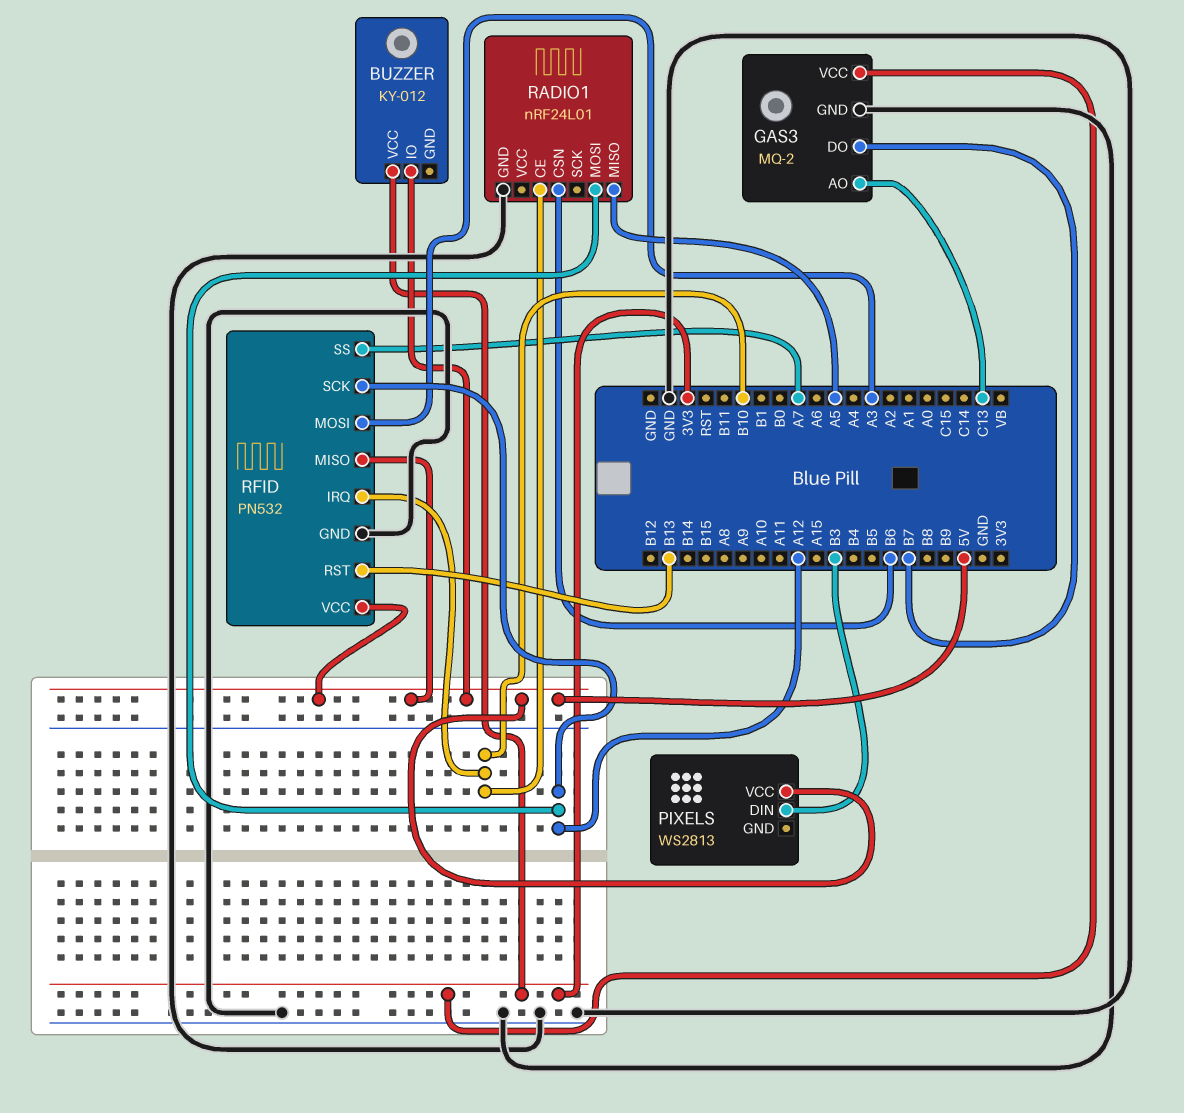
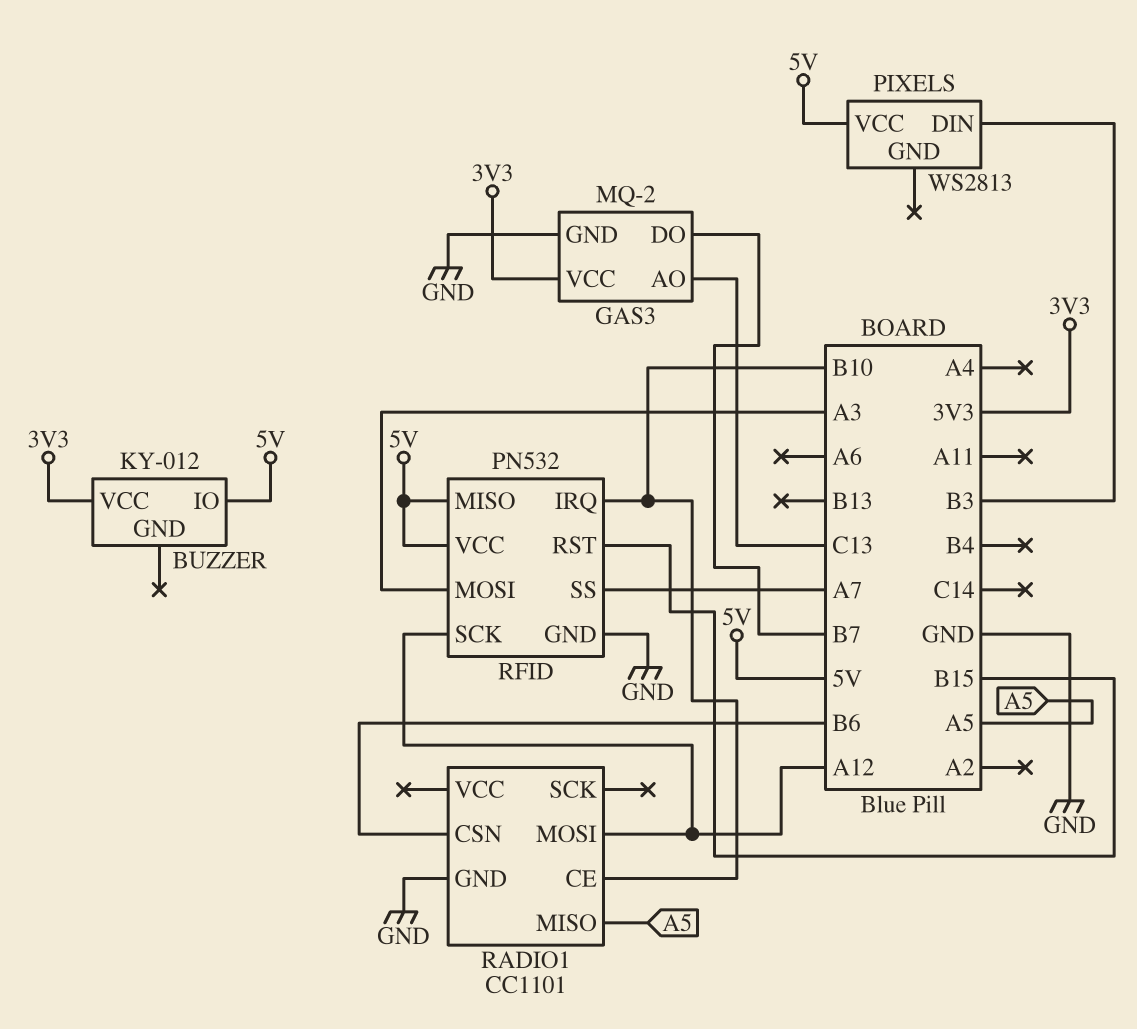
RADIO1: nRF24L01 -> CC1101
RFID pin RST: B13 -> B15

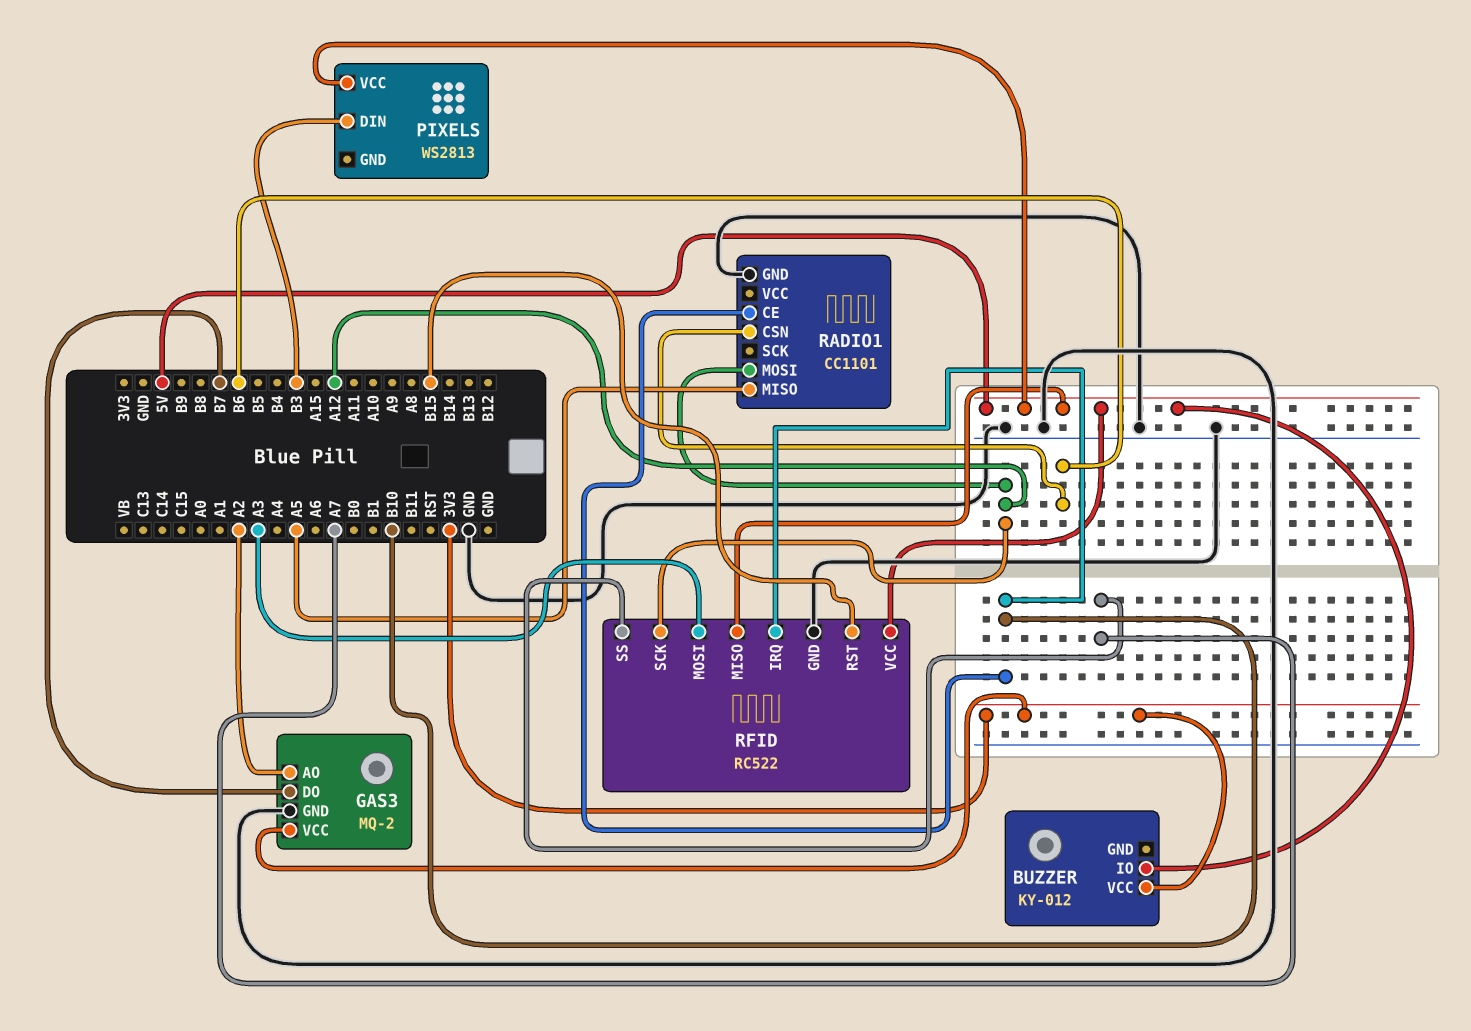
GAS3 pin AO: C13 -> A2
RFID: PN532 -> RC522

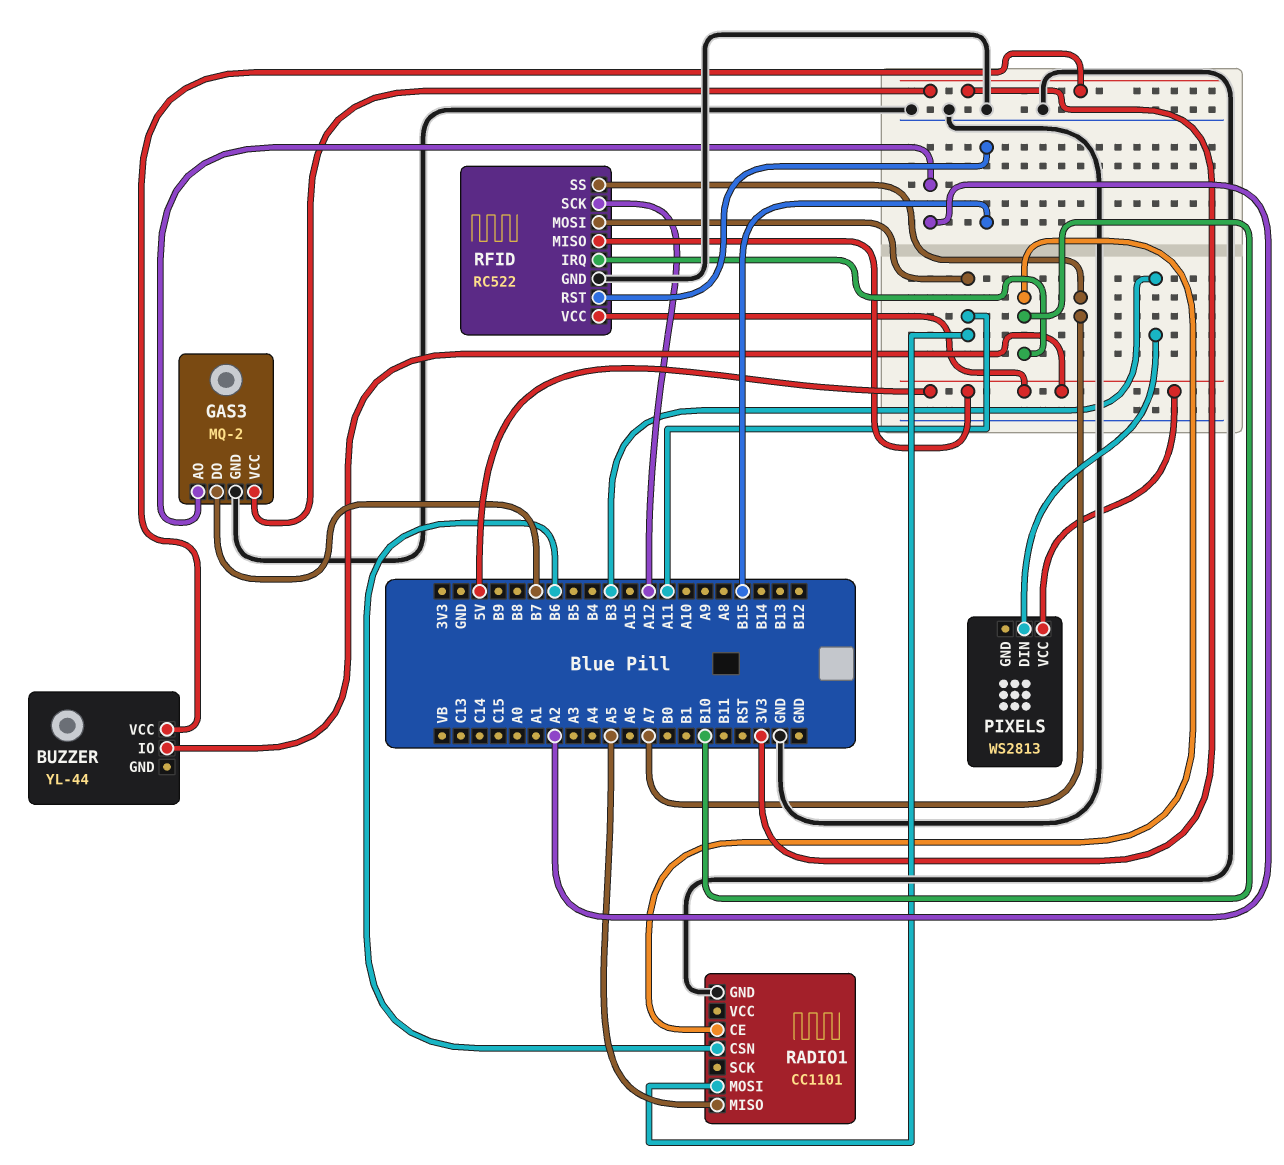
BUZZER: KY-012 -> YL-44
RADIO1 pin MOSI: A12 -> A11
RFID pin MOSI: A3 -> A11

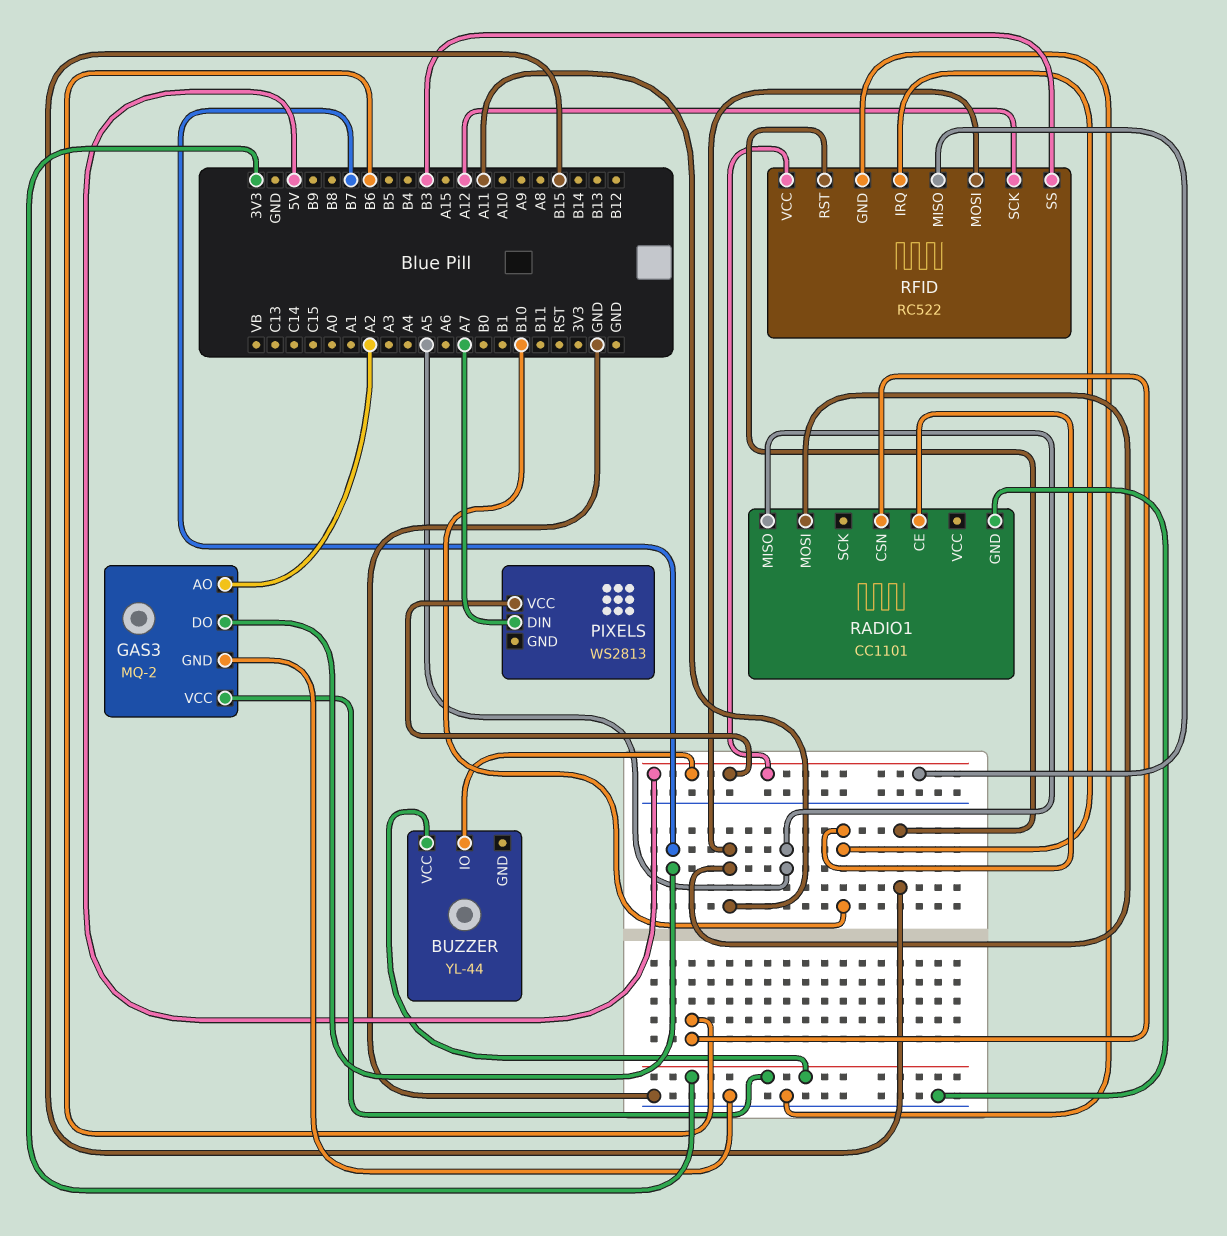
PIXELS pin DIN: B3 -> A7
RFID pin SS: A7 -> B3

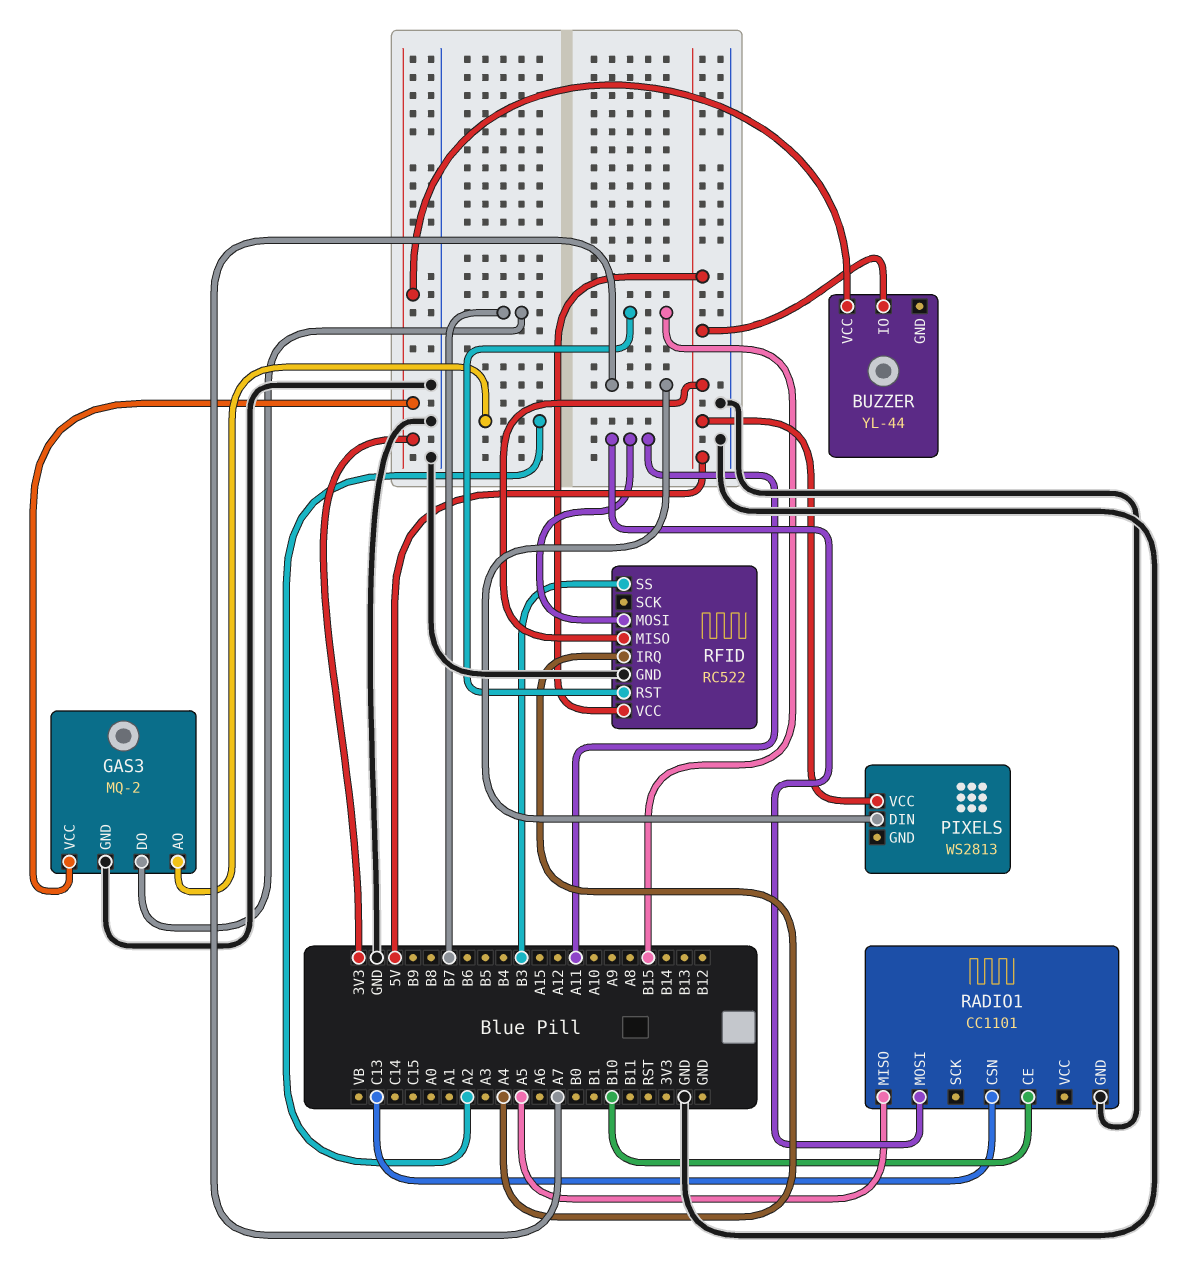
RADIO1 pin CSN: B6 -> C13
RFID pin IRQ: B10 -> A4
RFID pin SCK: A12 -> none

